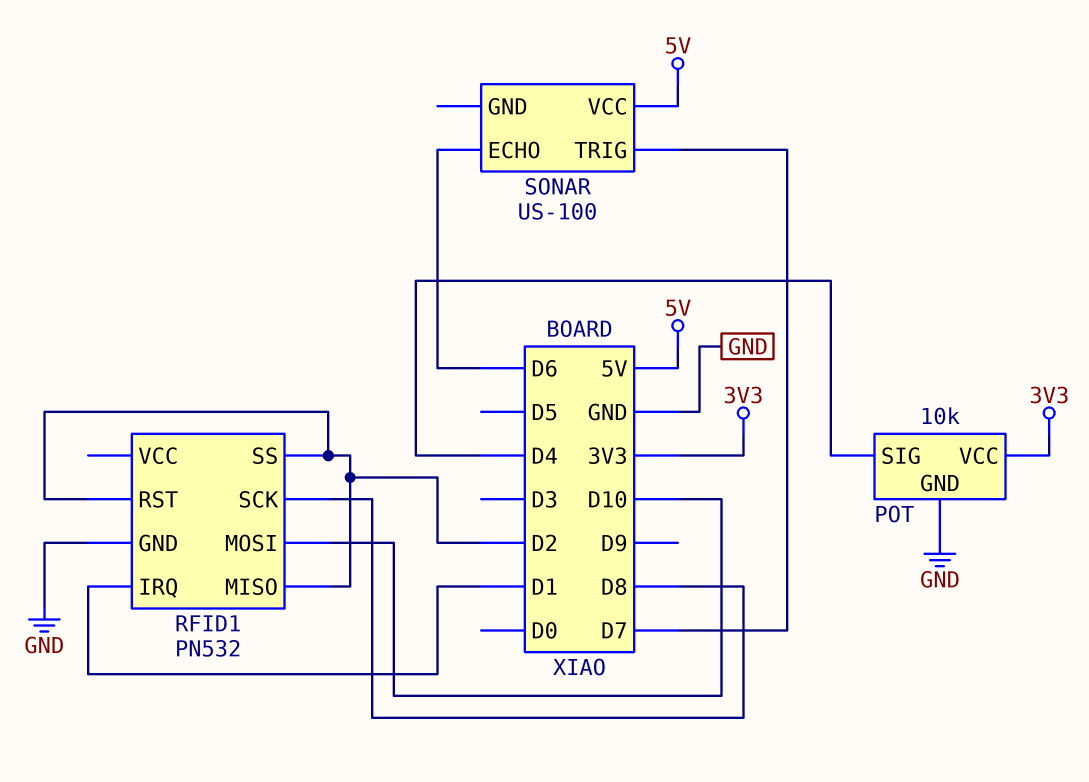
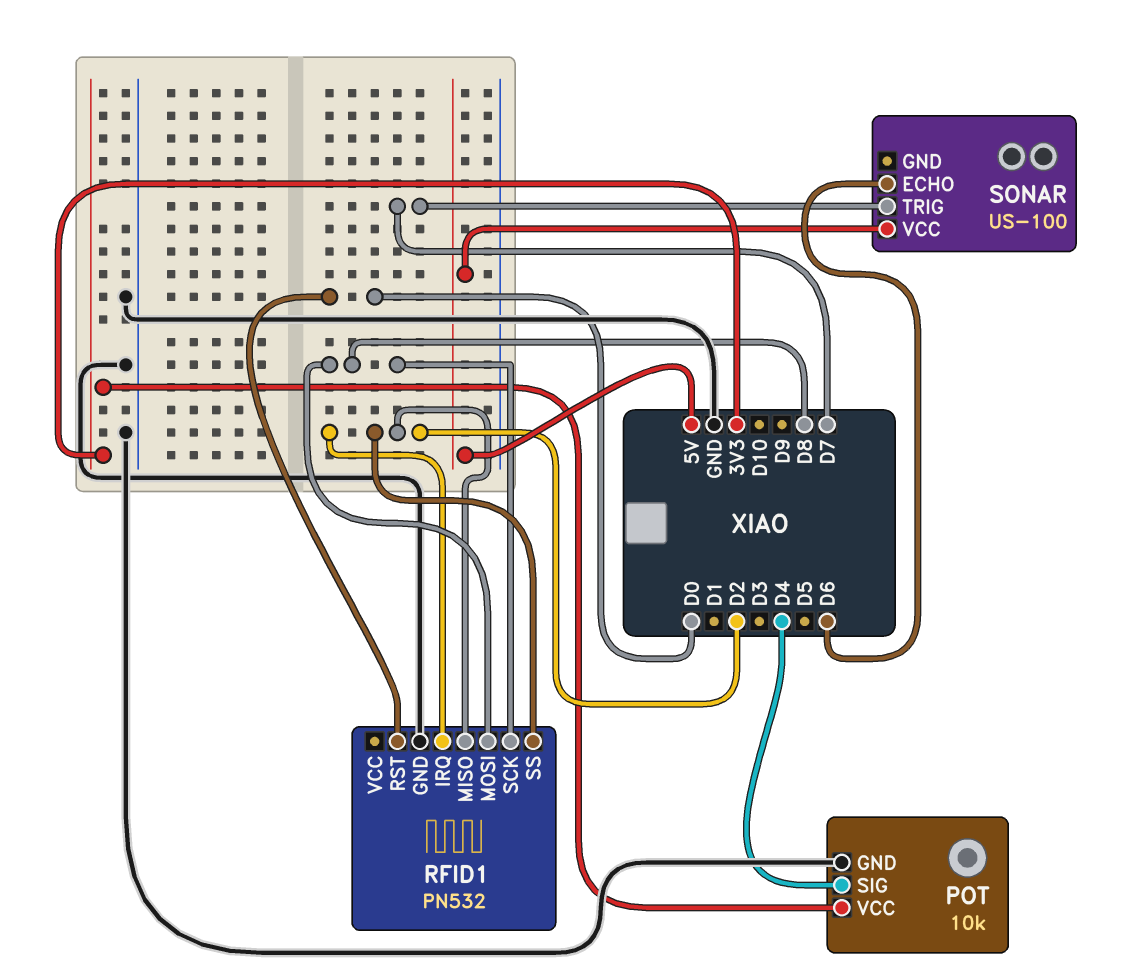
RFID1 pin IRQ: D1 -> D2
RFID1 pin MOSI: D10 -> D8
RFID1 pin RST: D2 -> D0

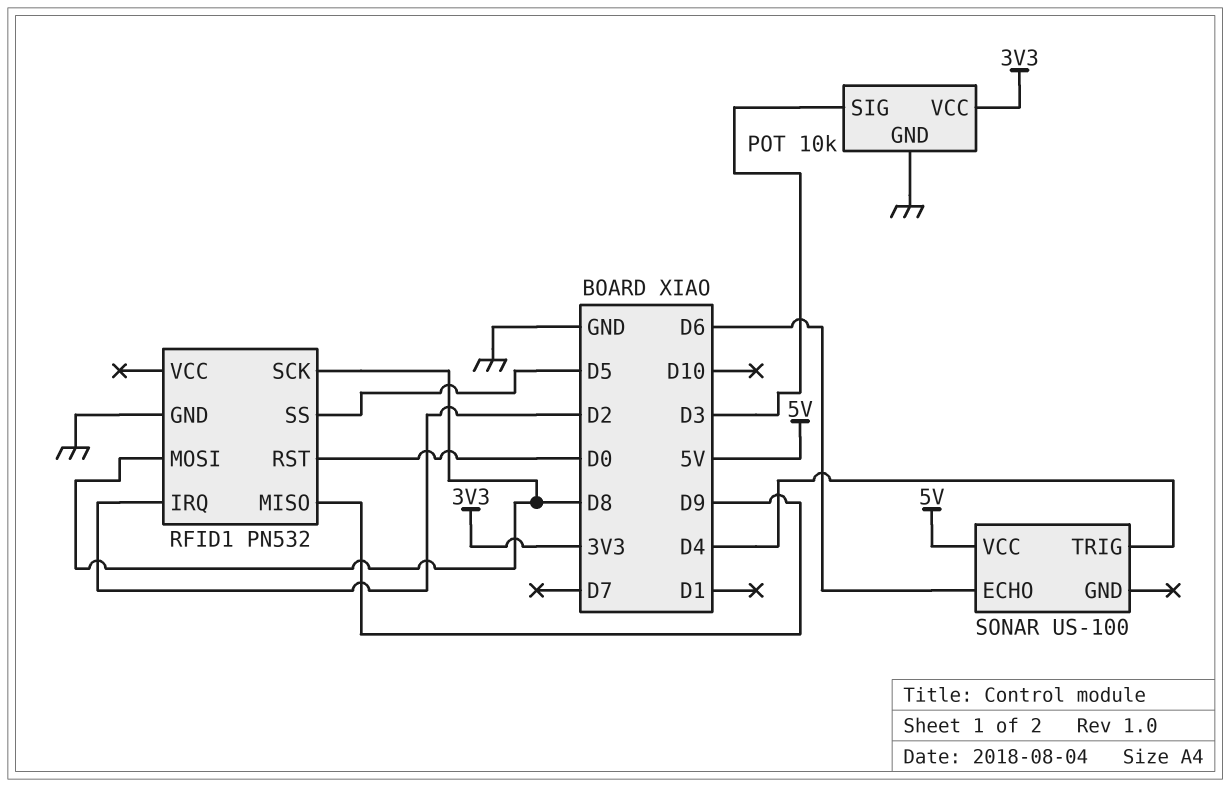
POT pin SIG: D4 -> D3
RFID1 pin MISO: D2 -> D9
RFID1 pin SS: D2 -> D5
SONAR pin TRIG: D7 -> D4

